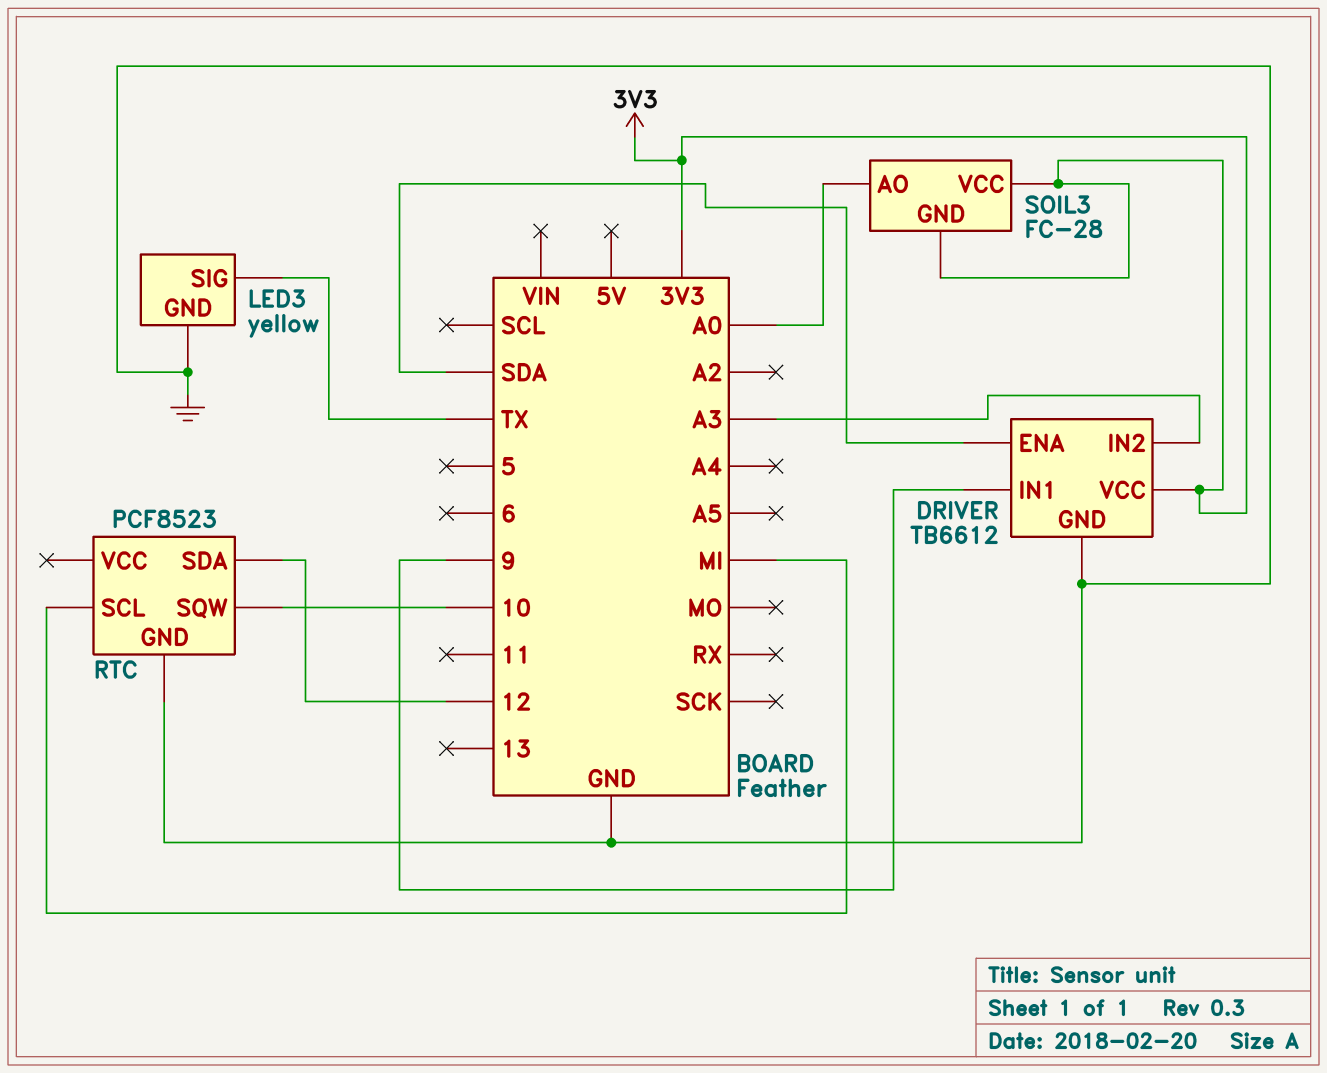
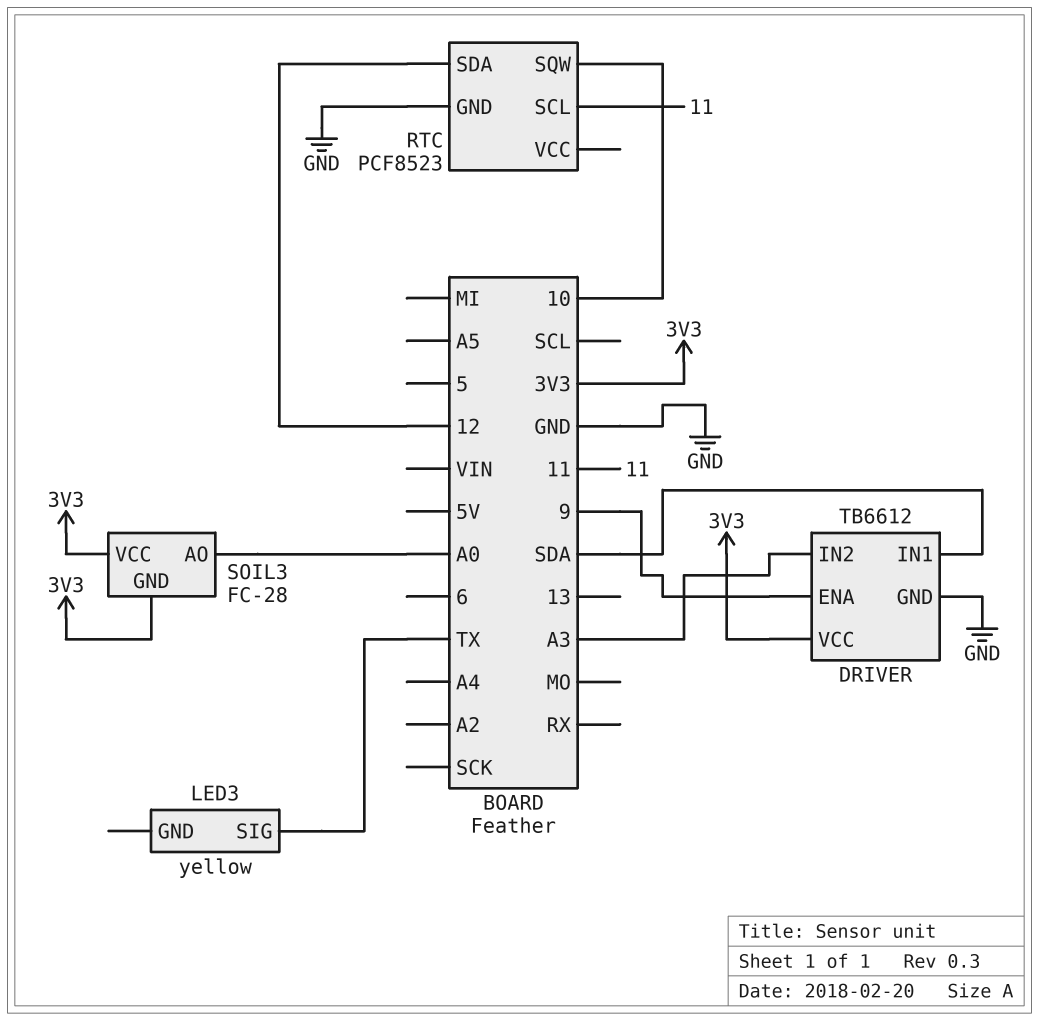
DRIVER pin ENA: SDA -> 9
DRIVER pin IN1: 9 -> SDA
LED3 pin GND: GND -> none
RTC pin SCL: MI -> 11

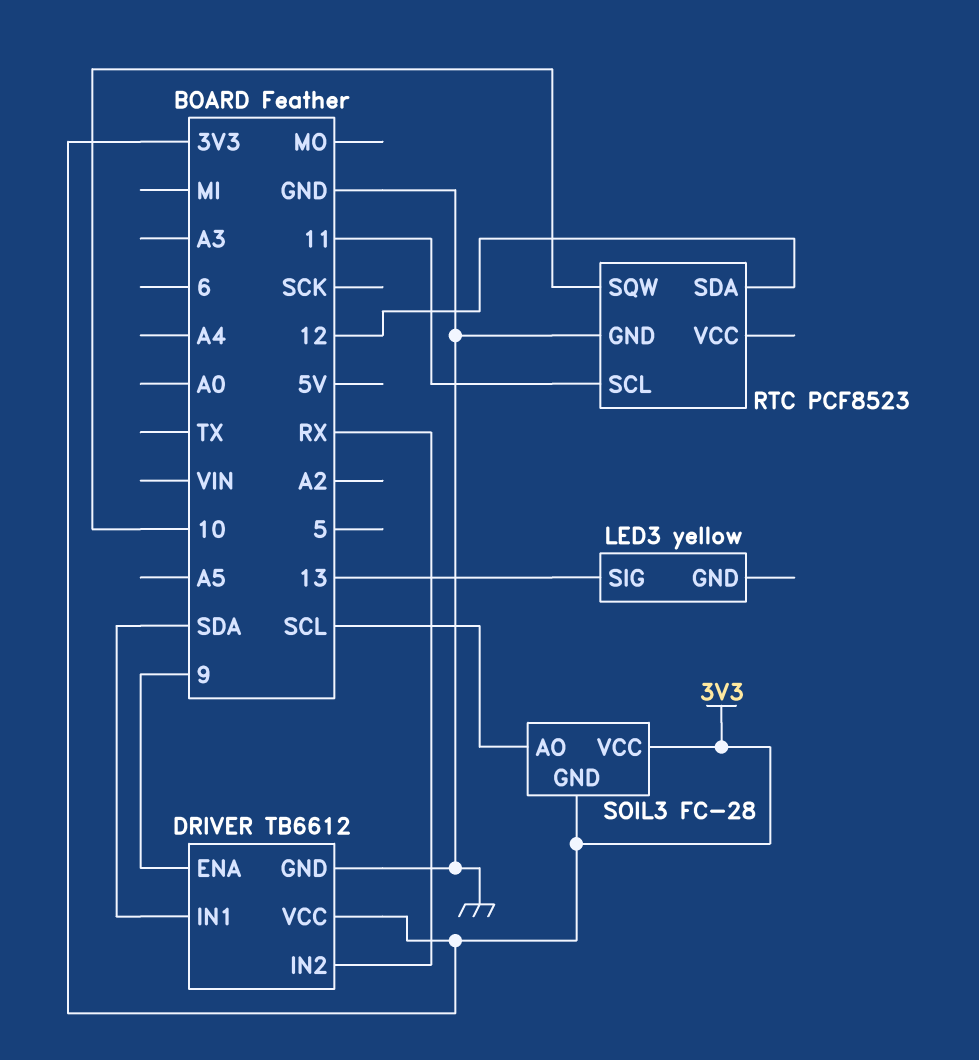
DRIVER pin IN2: A3 -> RX
LED3 pin SIG: TX -> 13
SOIL3 pin AO: A0 -> SCL

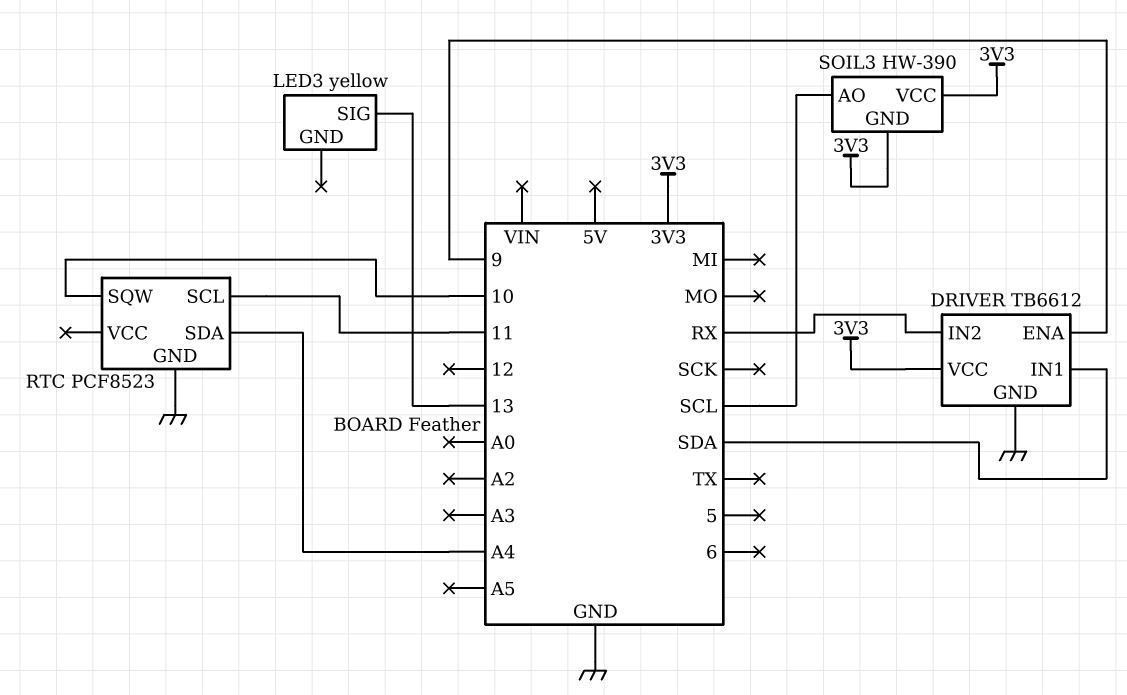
RTC pin SDA: 12 -> A4
SOIL3: FC-28 -> HW-390

